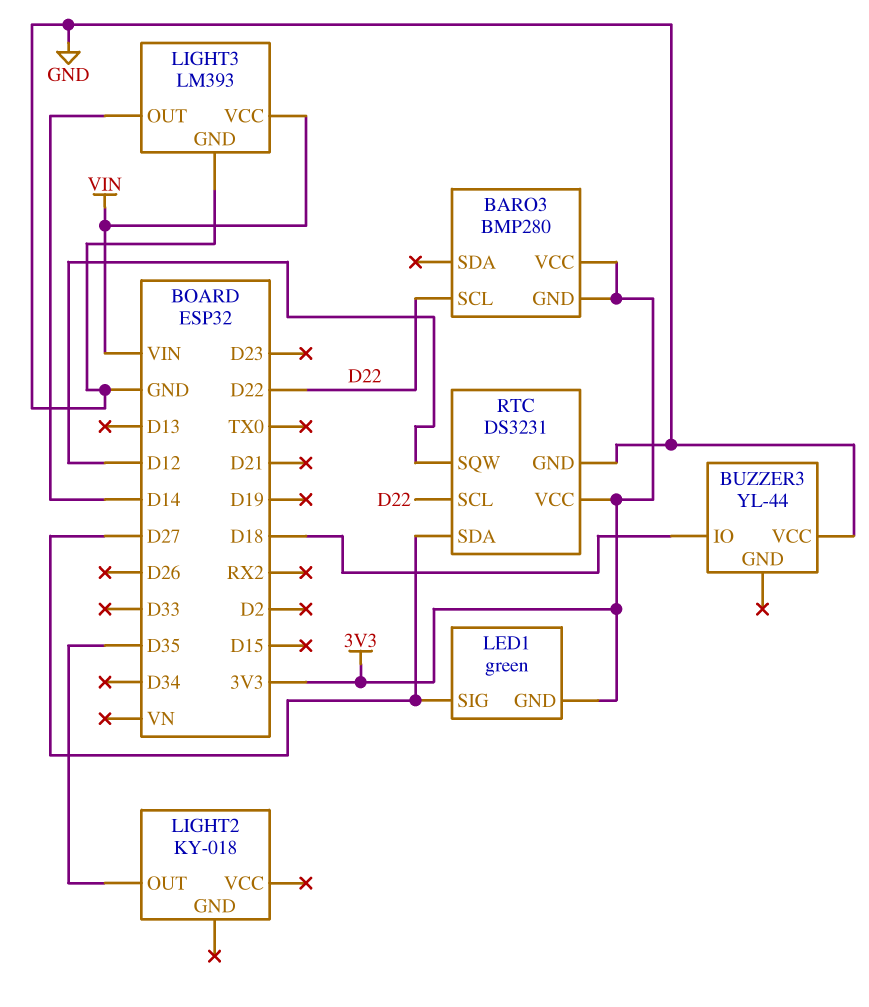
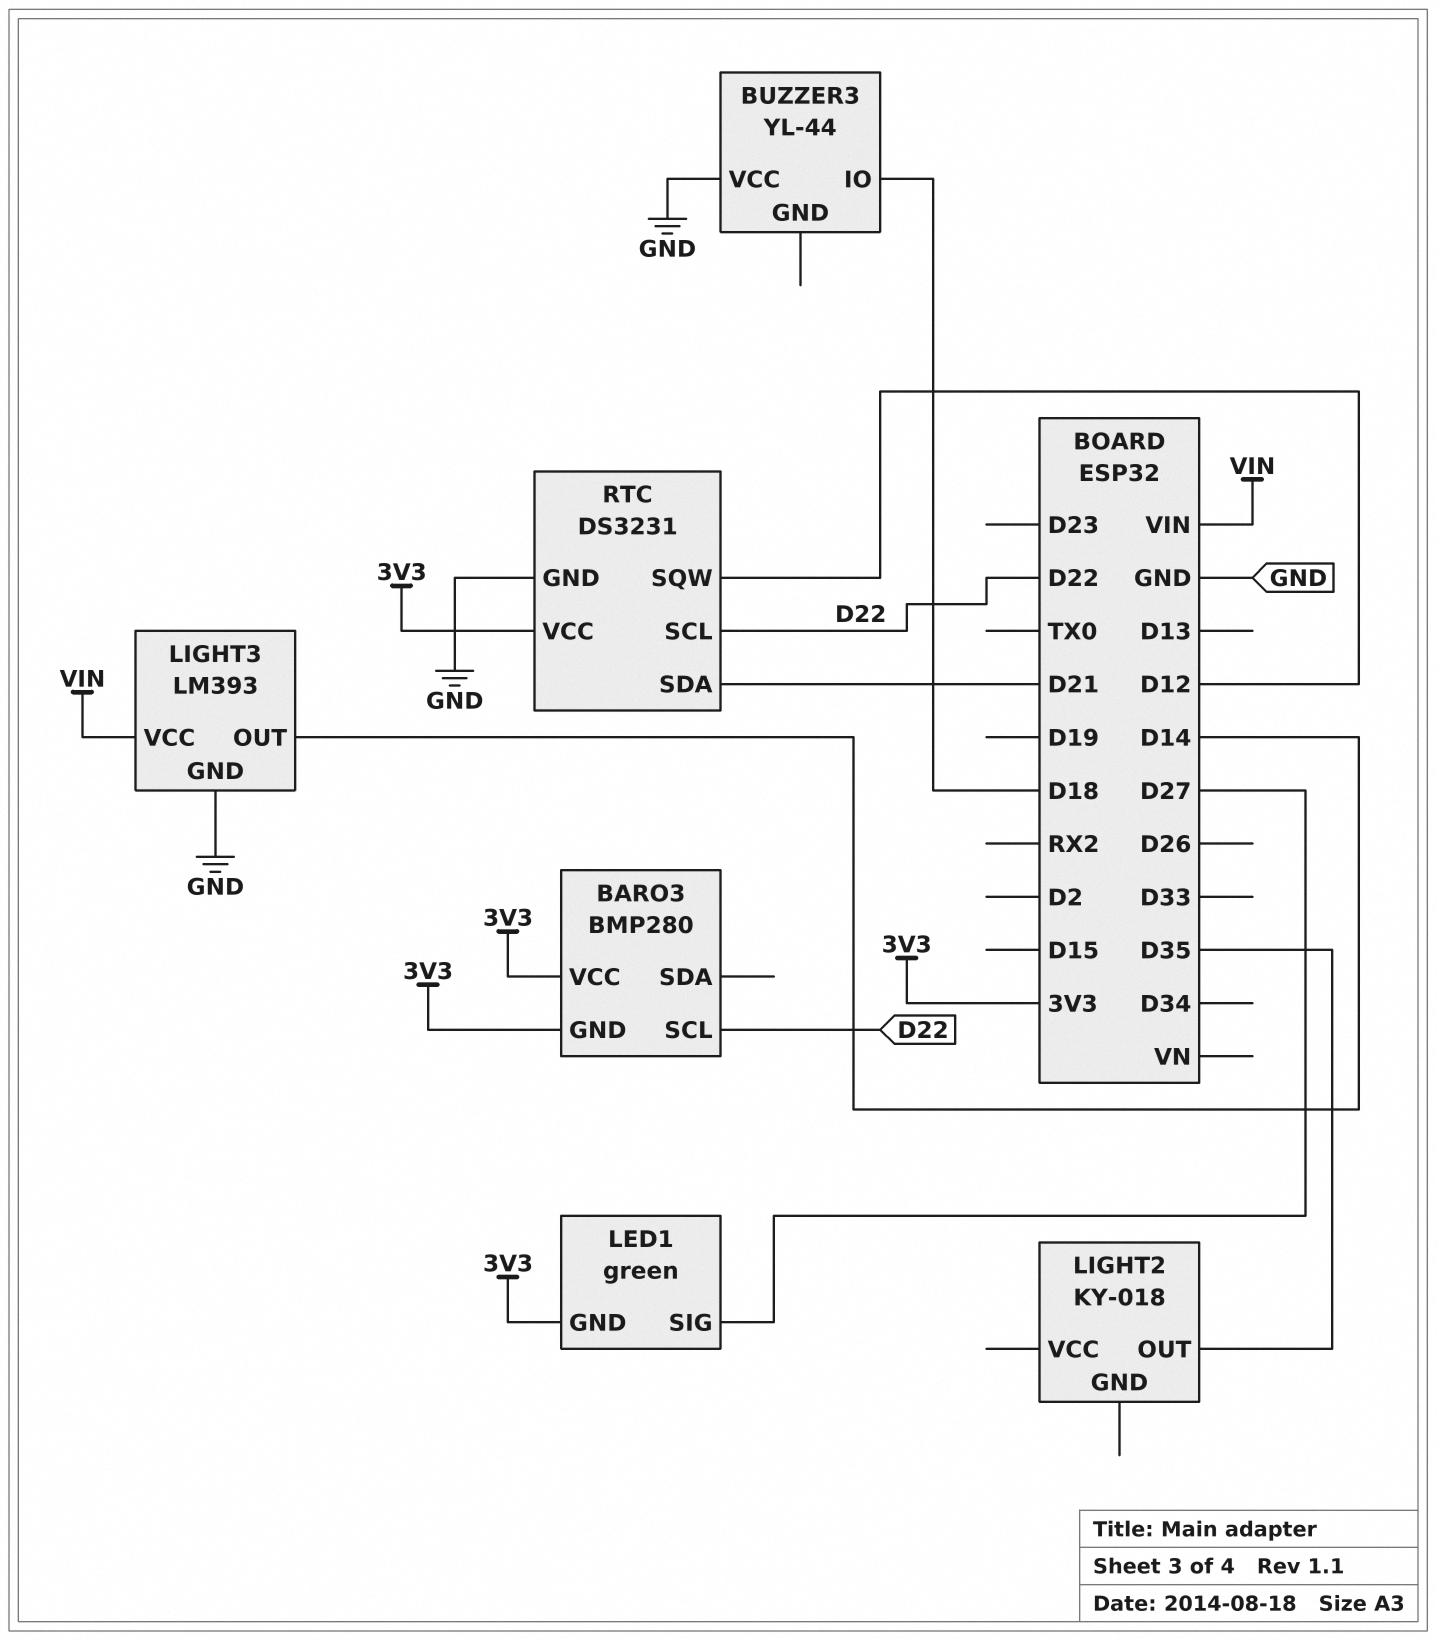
RTC pin SDA: D27 -> D21

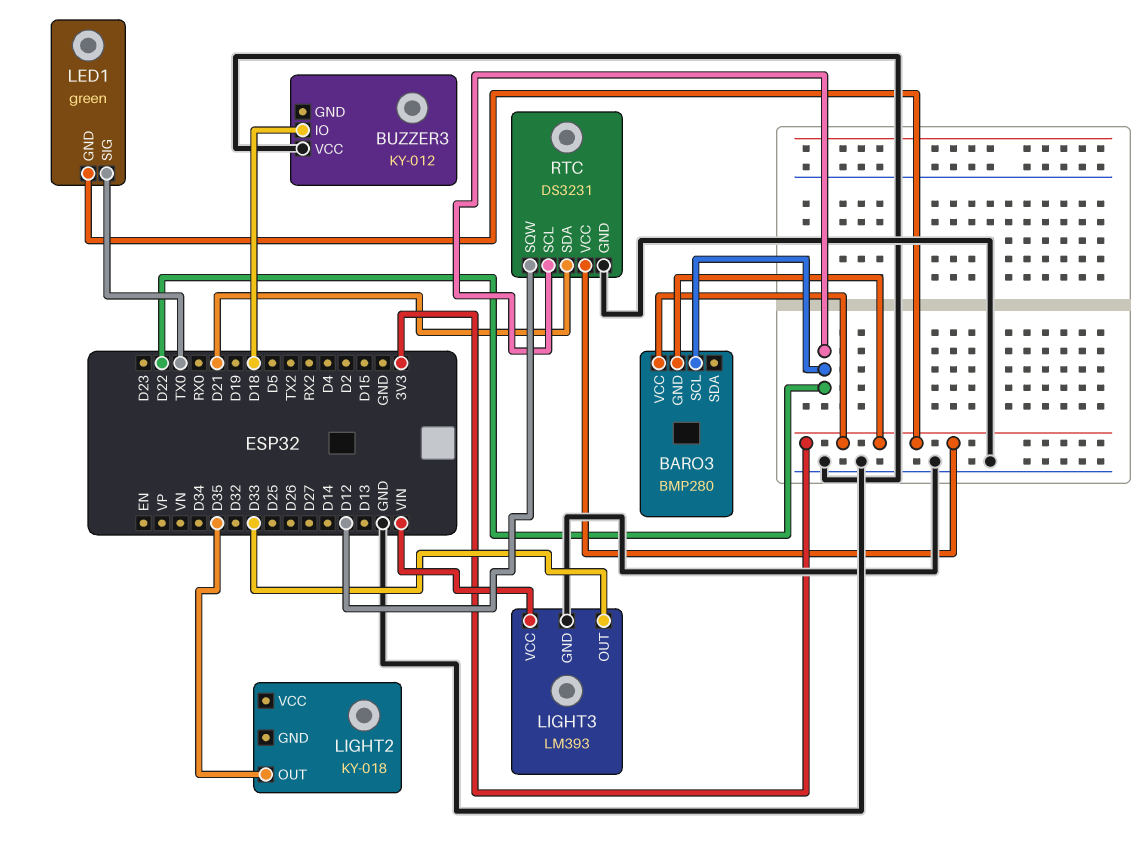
BUZZER3: YL-44 -> KY-012
LED1 pin SIG: D27 -> TX0
LIGHT3 pin OUT: D14 -> D33

